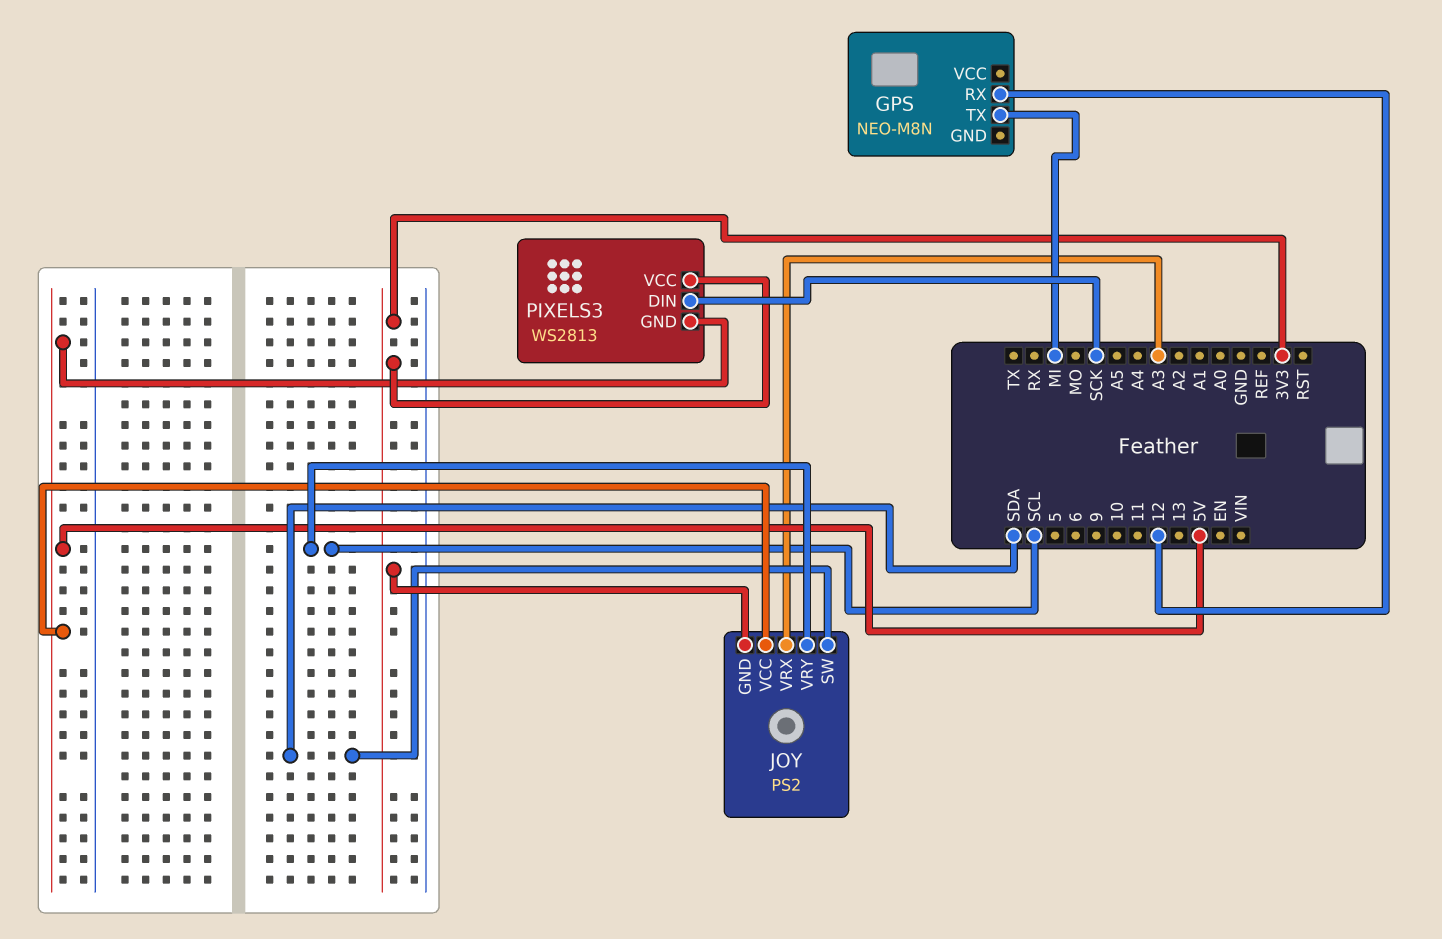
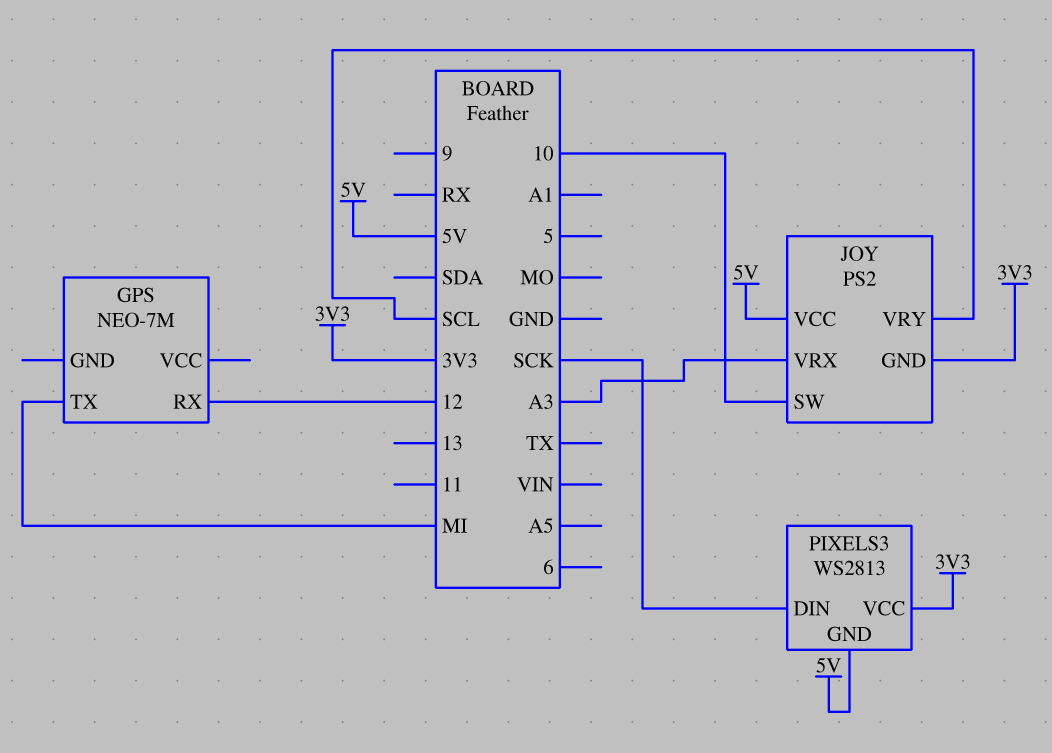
GPS: NEO-M8N -> NEO-7M
JOY pin SW: SDA -> 10

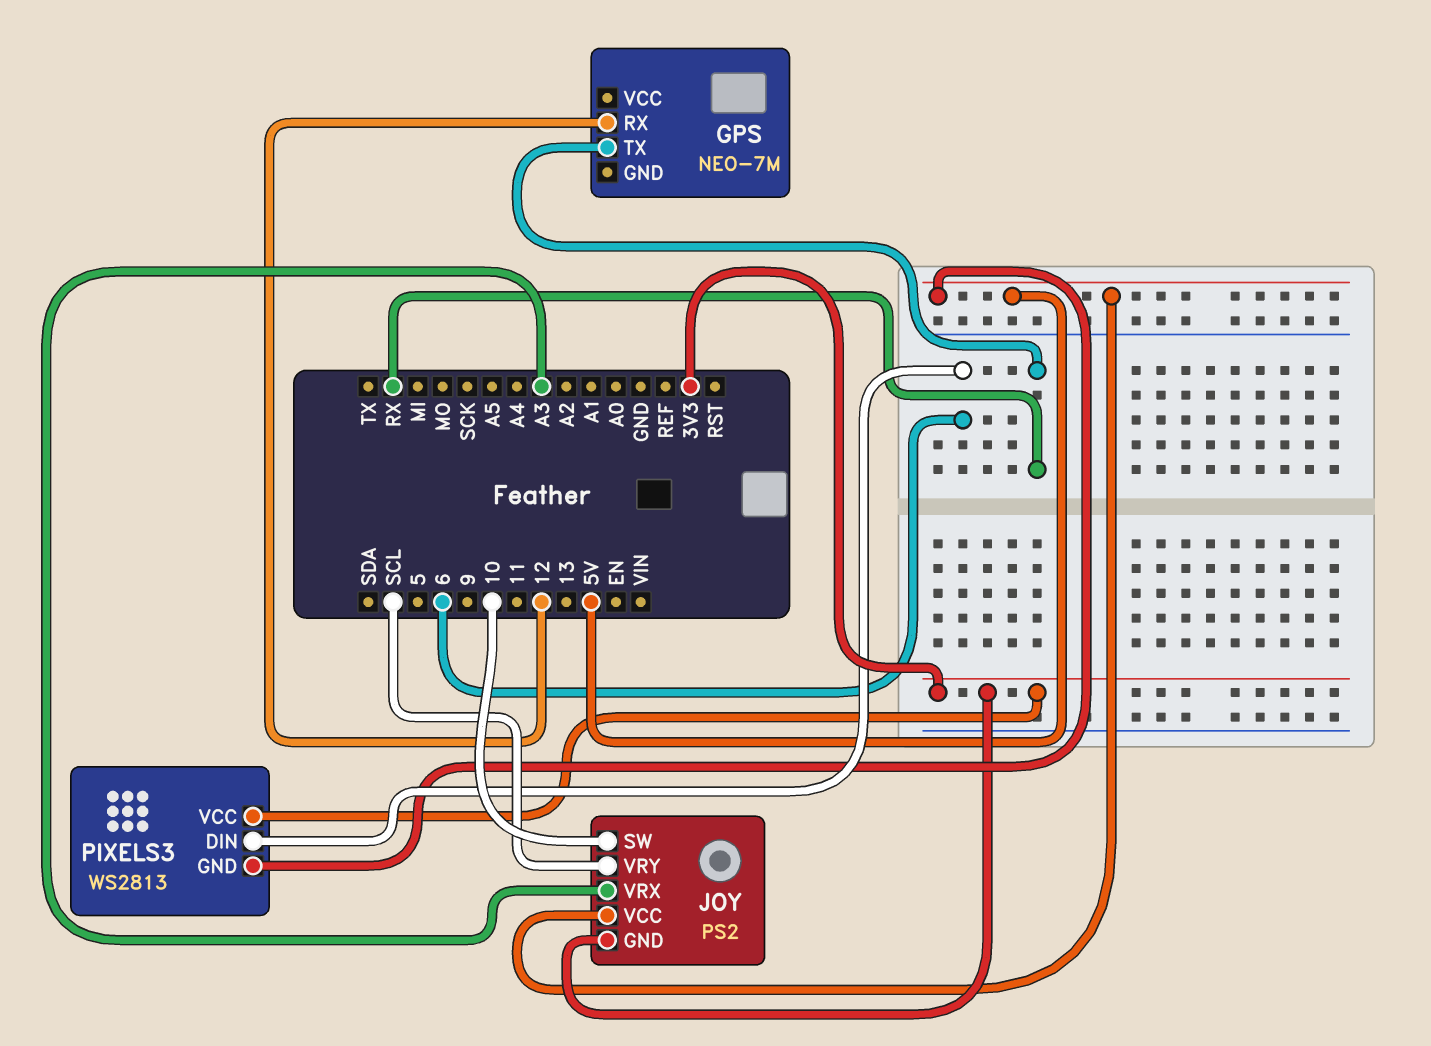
GPS pin TX: MI -> RX
PIXELS3 pin DIN: SCK -> 6

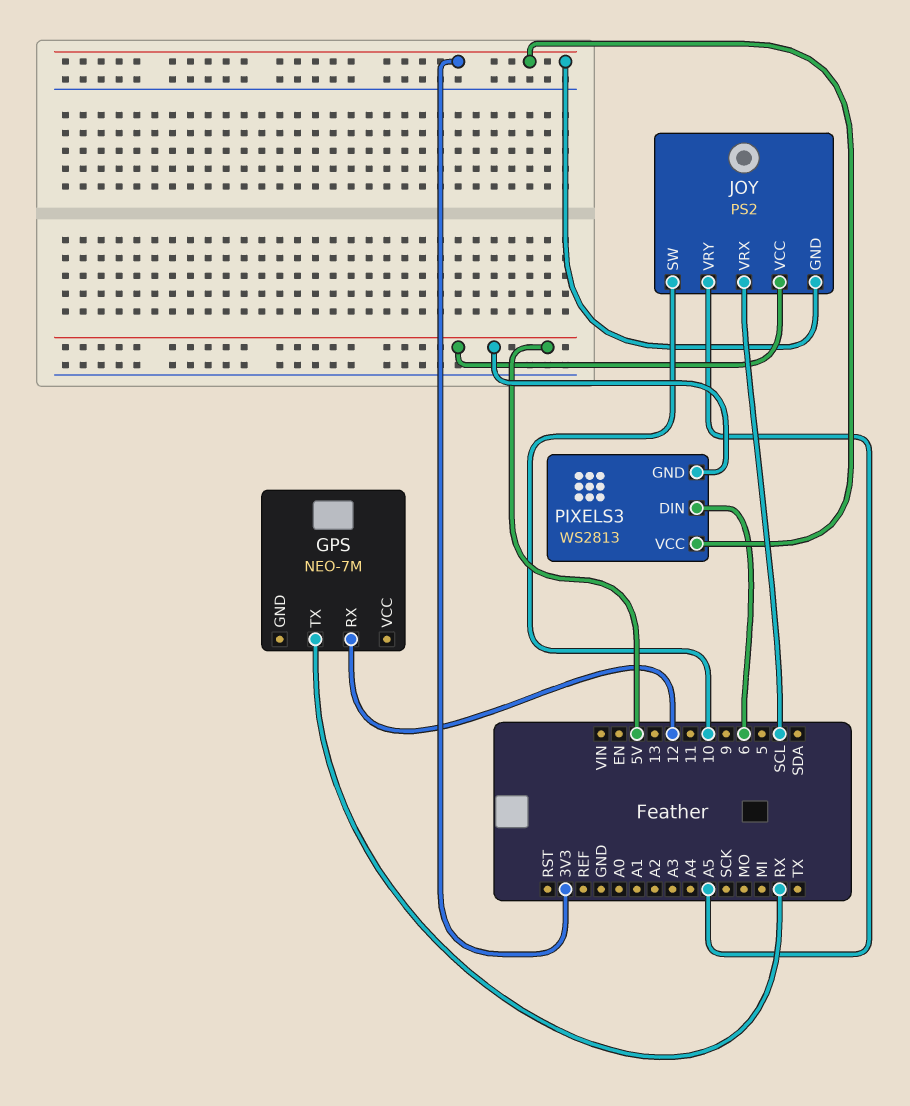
JOY pin VRX: A3 -> SCL
JOY pin VRY: SCL -> A5

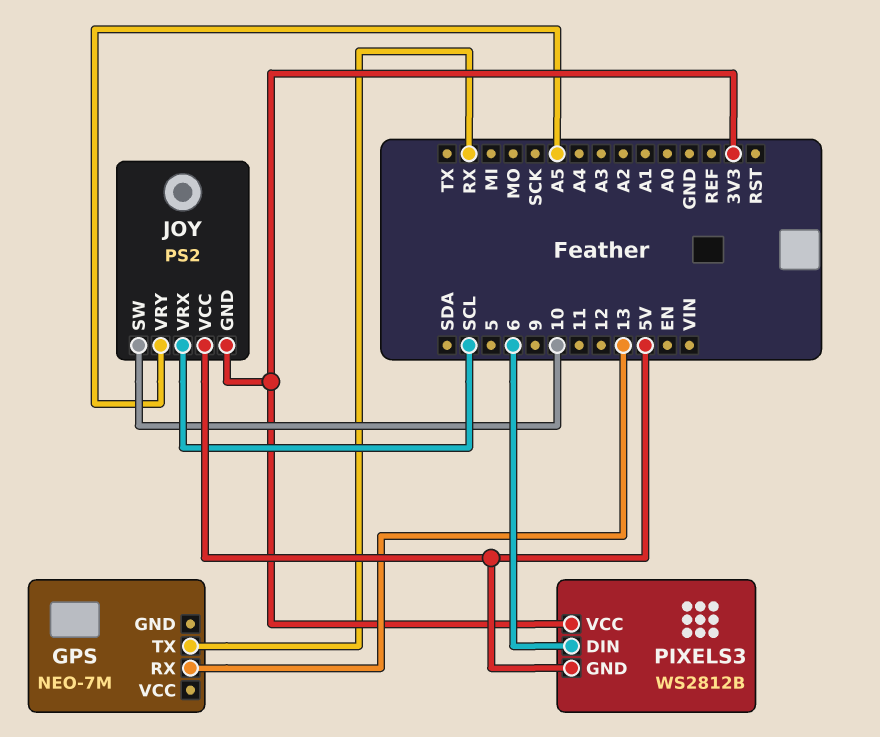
GPS pin RX: 12 -> 13
PIXELS3: WS2813 -> WS2812B

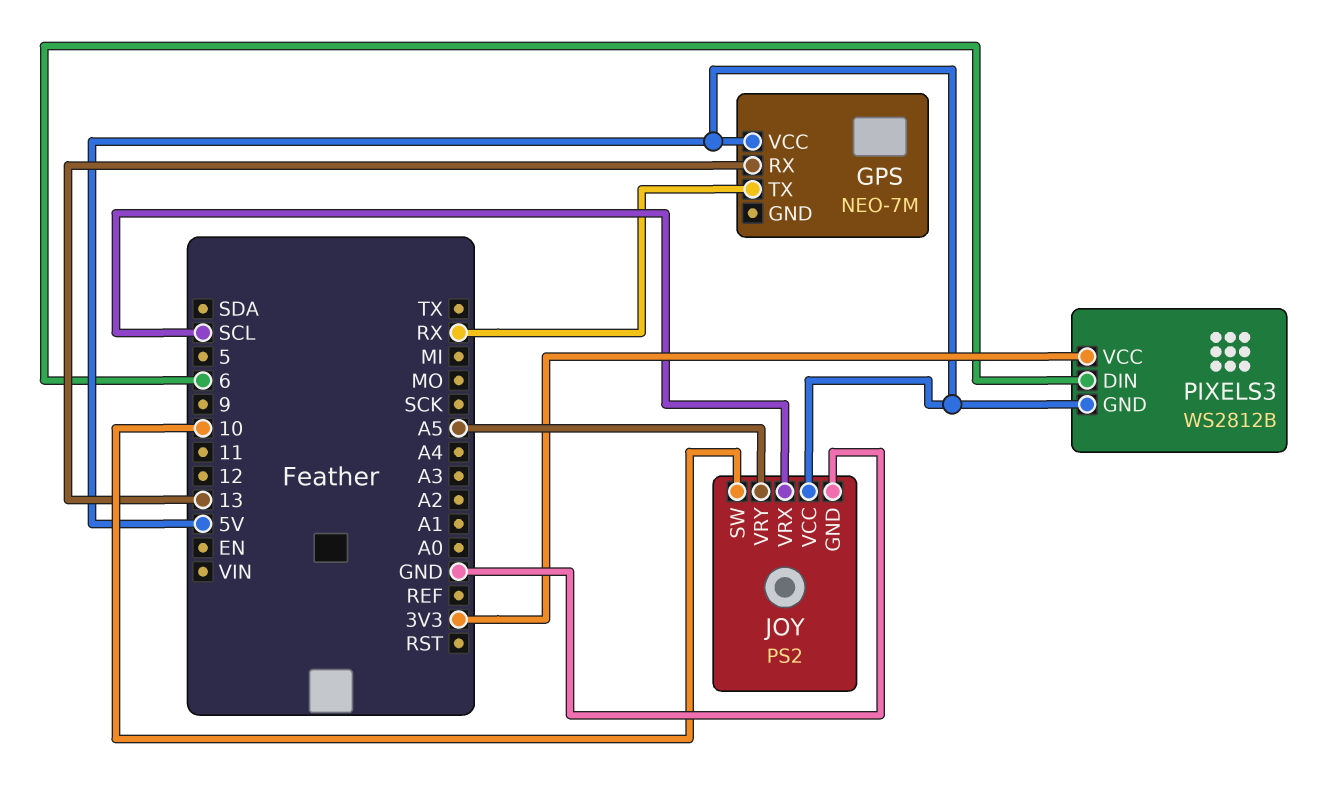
GPS pin VCC: none -> 5V
JOY pin GND: 3V3 -> GND

